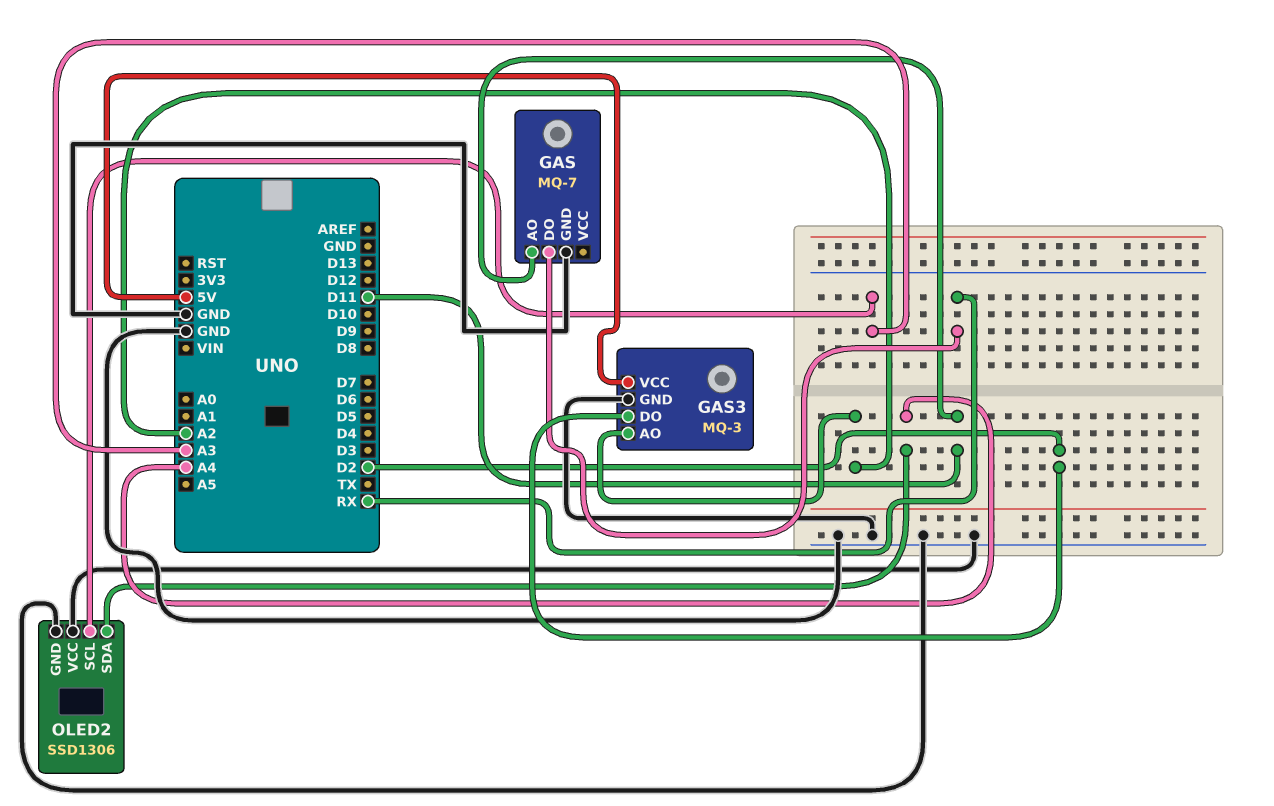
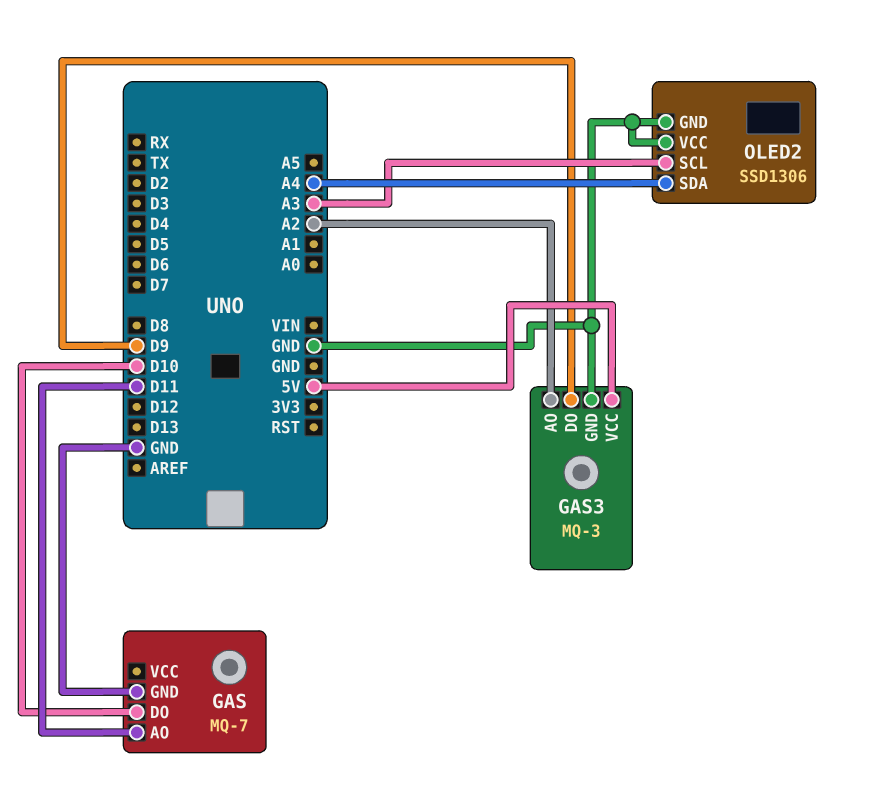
GAS pin DO: RX -> D10
GAS3 pin DO: D2 -> D9

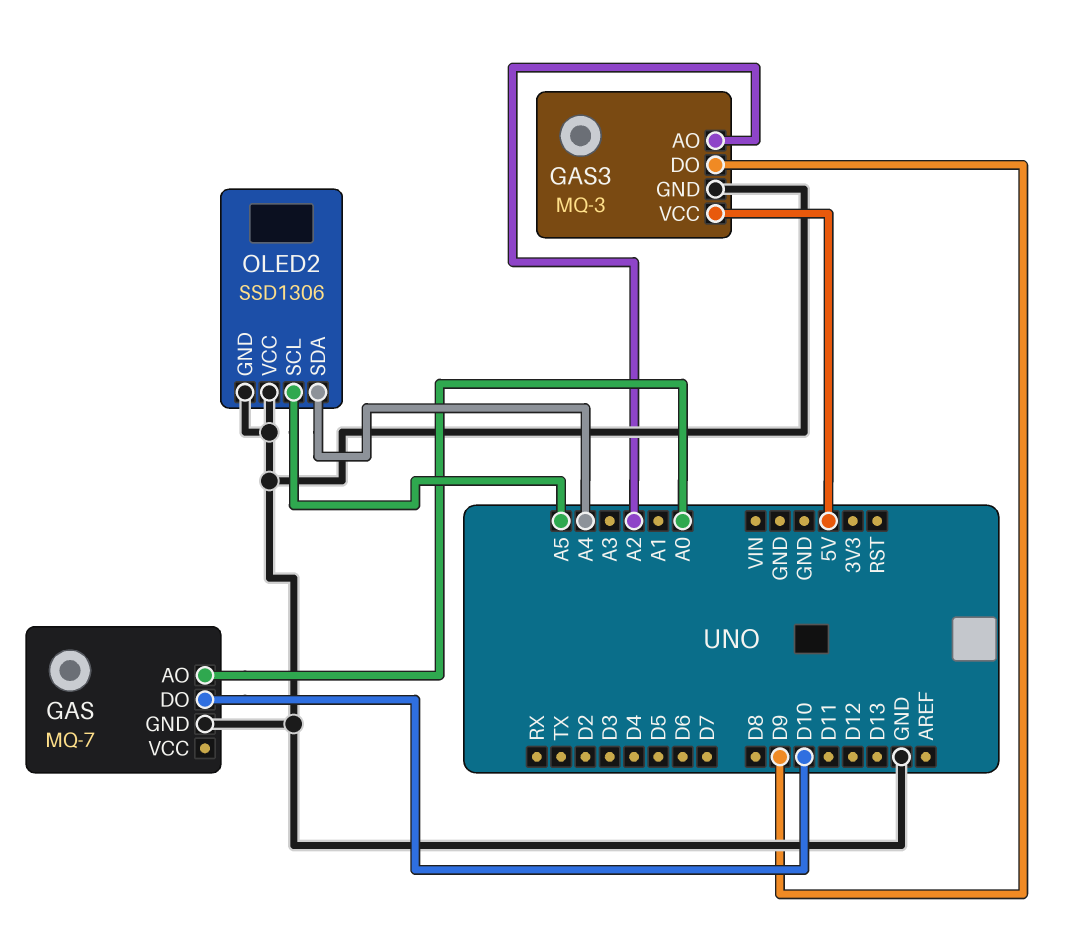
GAS pin AO: D11 -> A0
OLED2 pin SCL: A3 -> A5

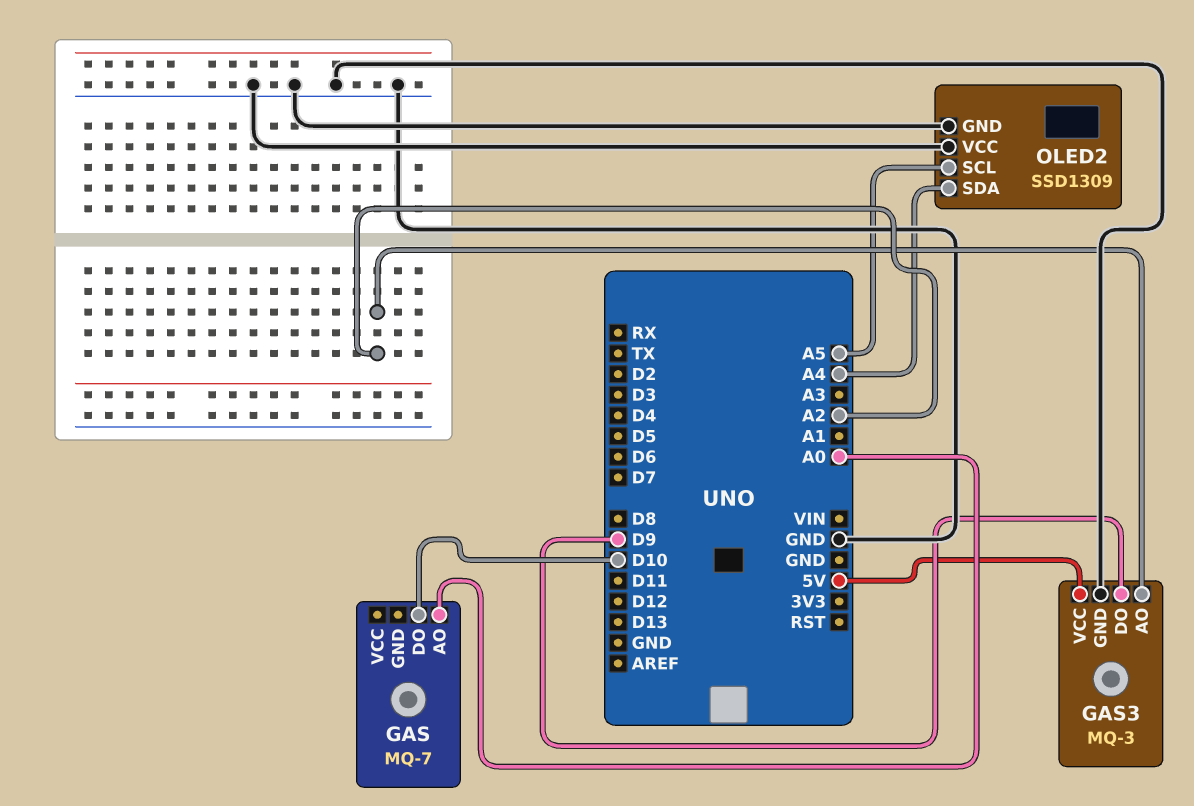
GAS pin GND: GND -> none
OLED2: SSD1306 -> SSD1309

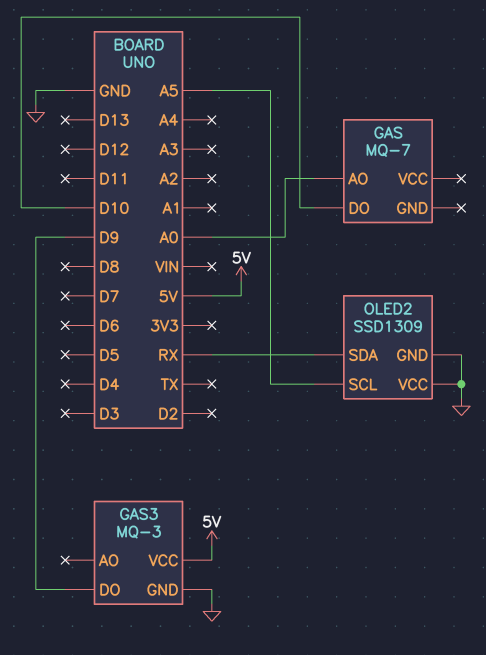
GAS3 pin AO: A2 -> none
OLED2 pin SDA: A4 -> RX

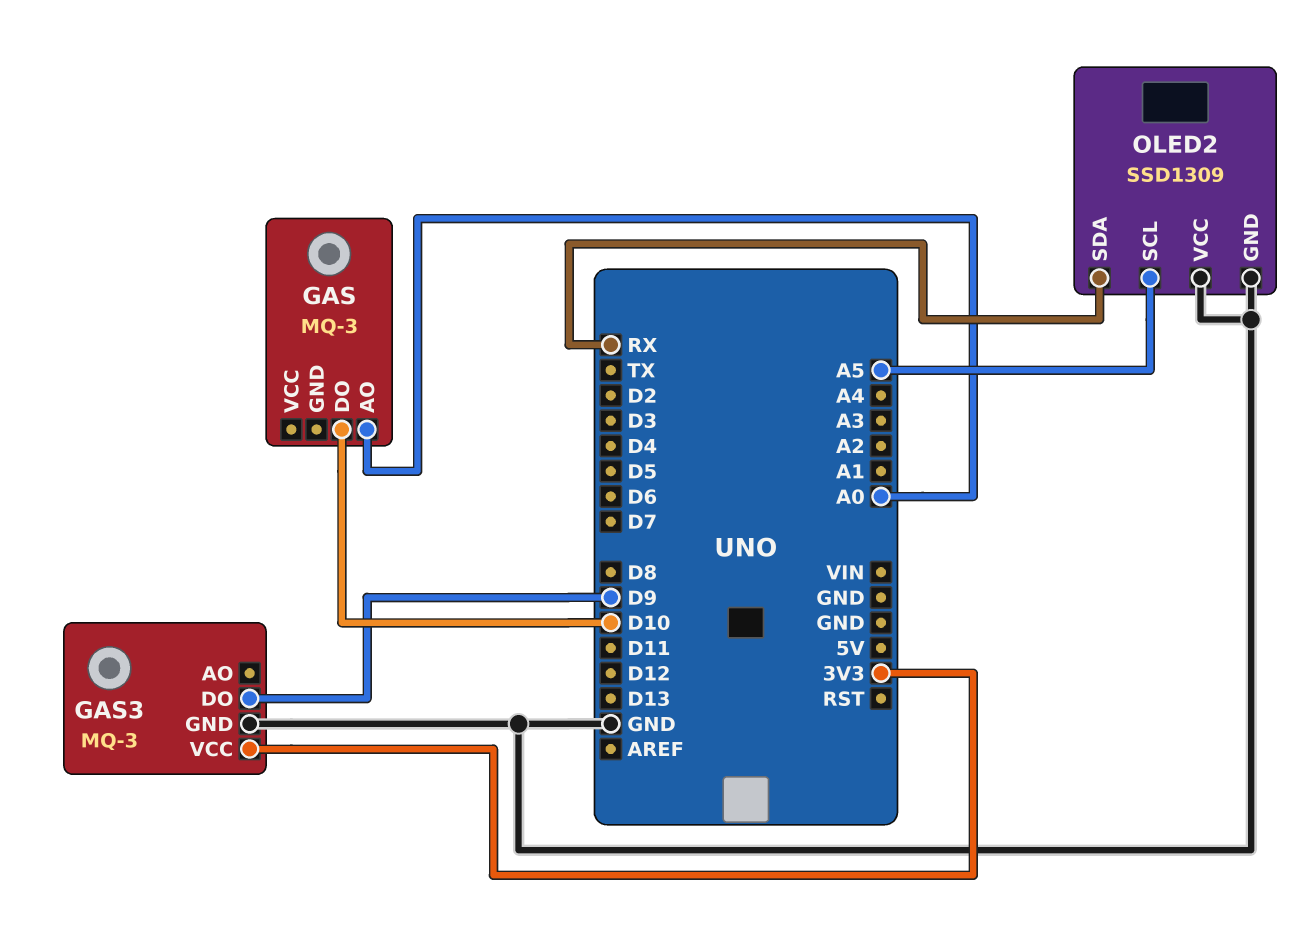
GAS: MQ-7 -> MQ-3
GAS3 pin VCC: 5V -> 3V3

